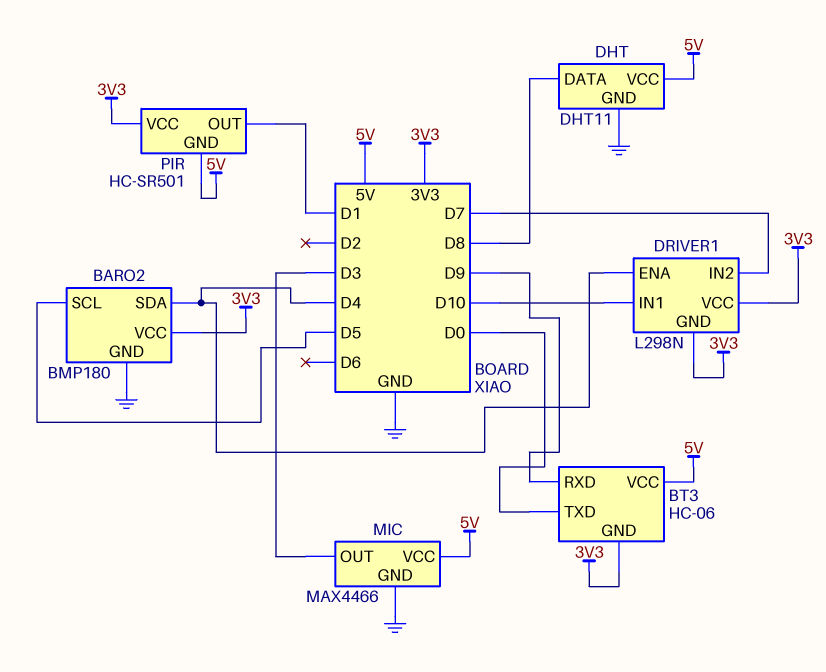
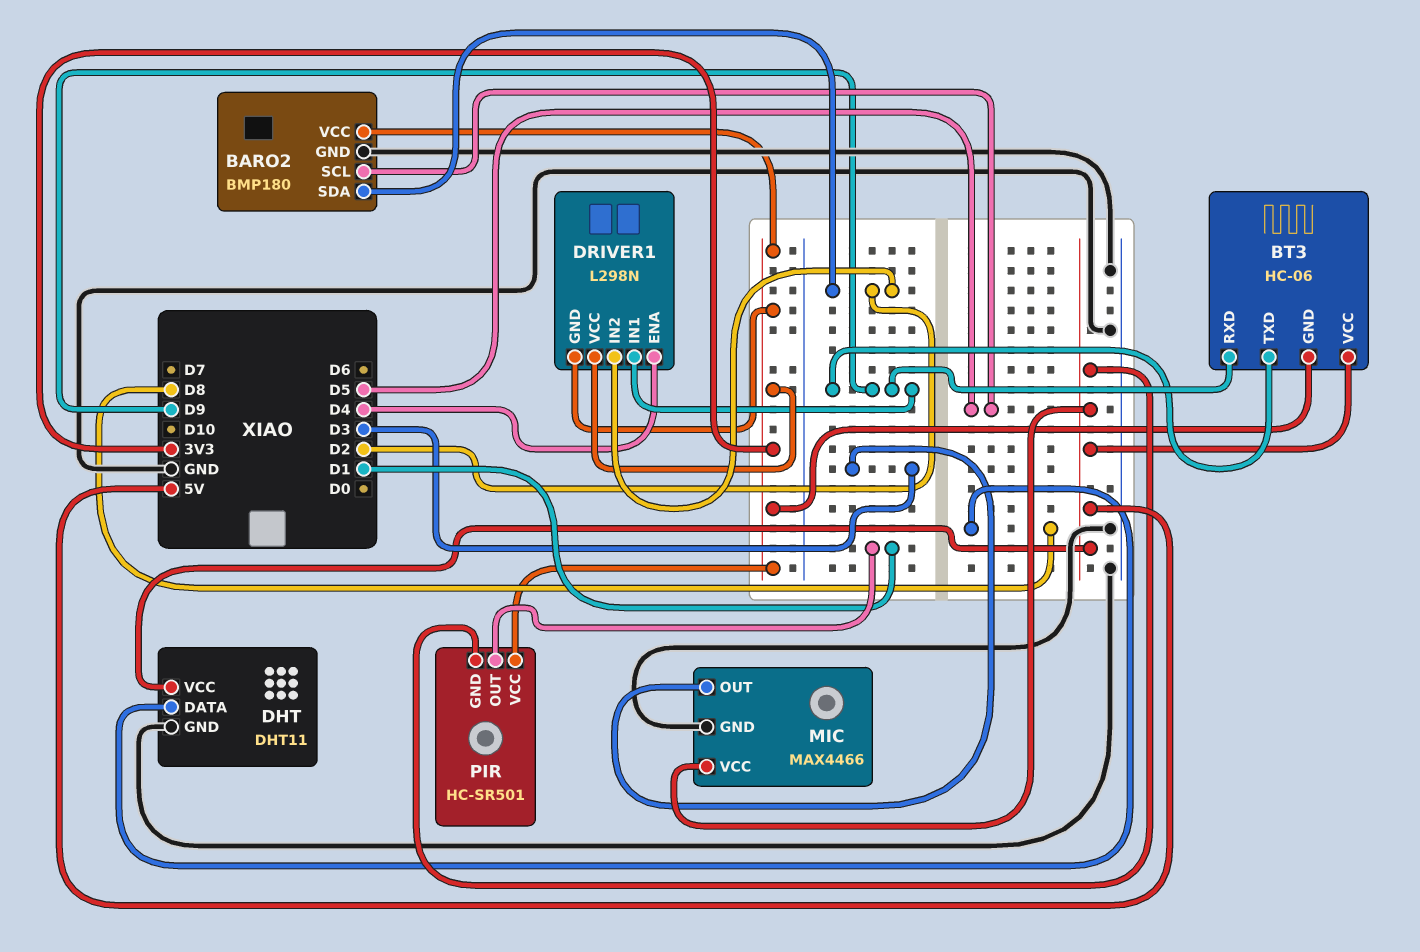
BARO2 pin SDA: D4 -> D2
BT3 pin TXD: D0 -> D9
DRIVER1 pin IN1: D10 -> D9
DRIVER1 pin IN2: D7 -> D2

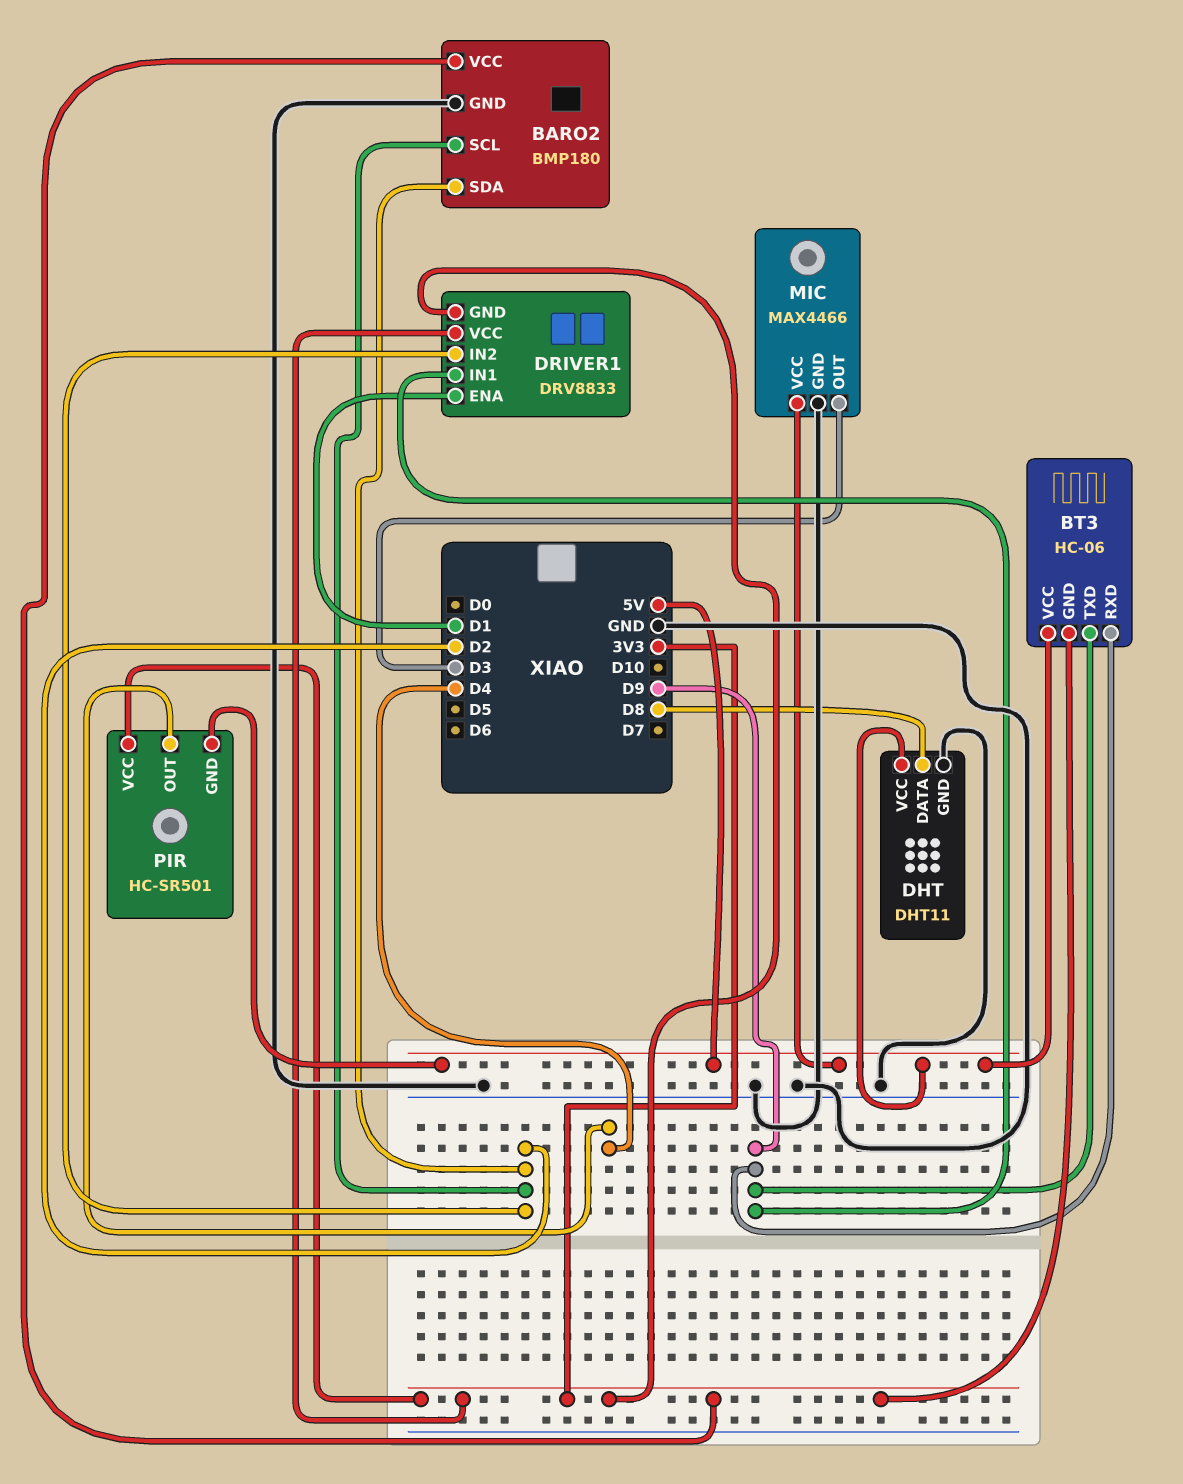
BARO2 pin SCL: D5 -> D2
DRIVER1: L298N -> DRV8833
DRIVER1 pin ENA: D4 -> D1
PIR pin OUT: D1 -> D4

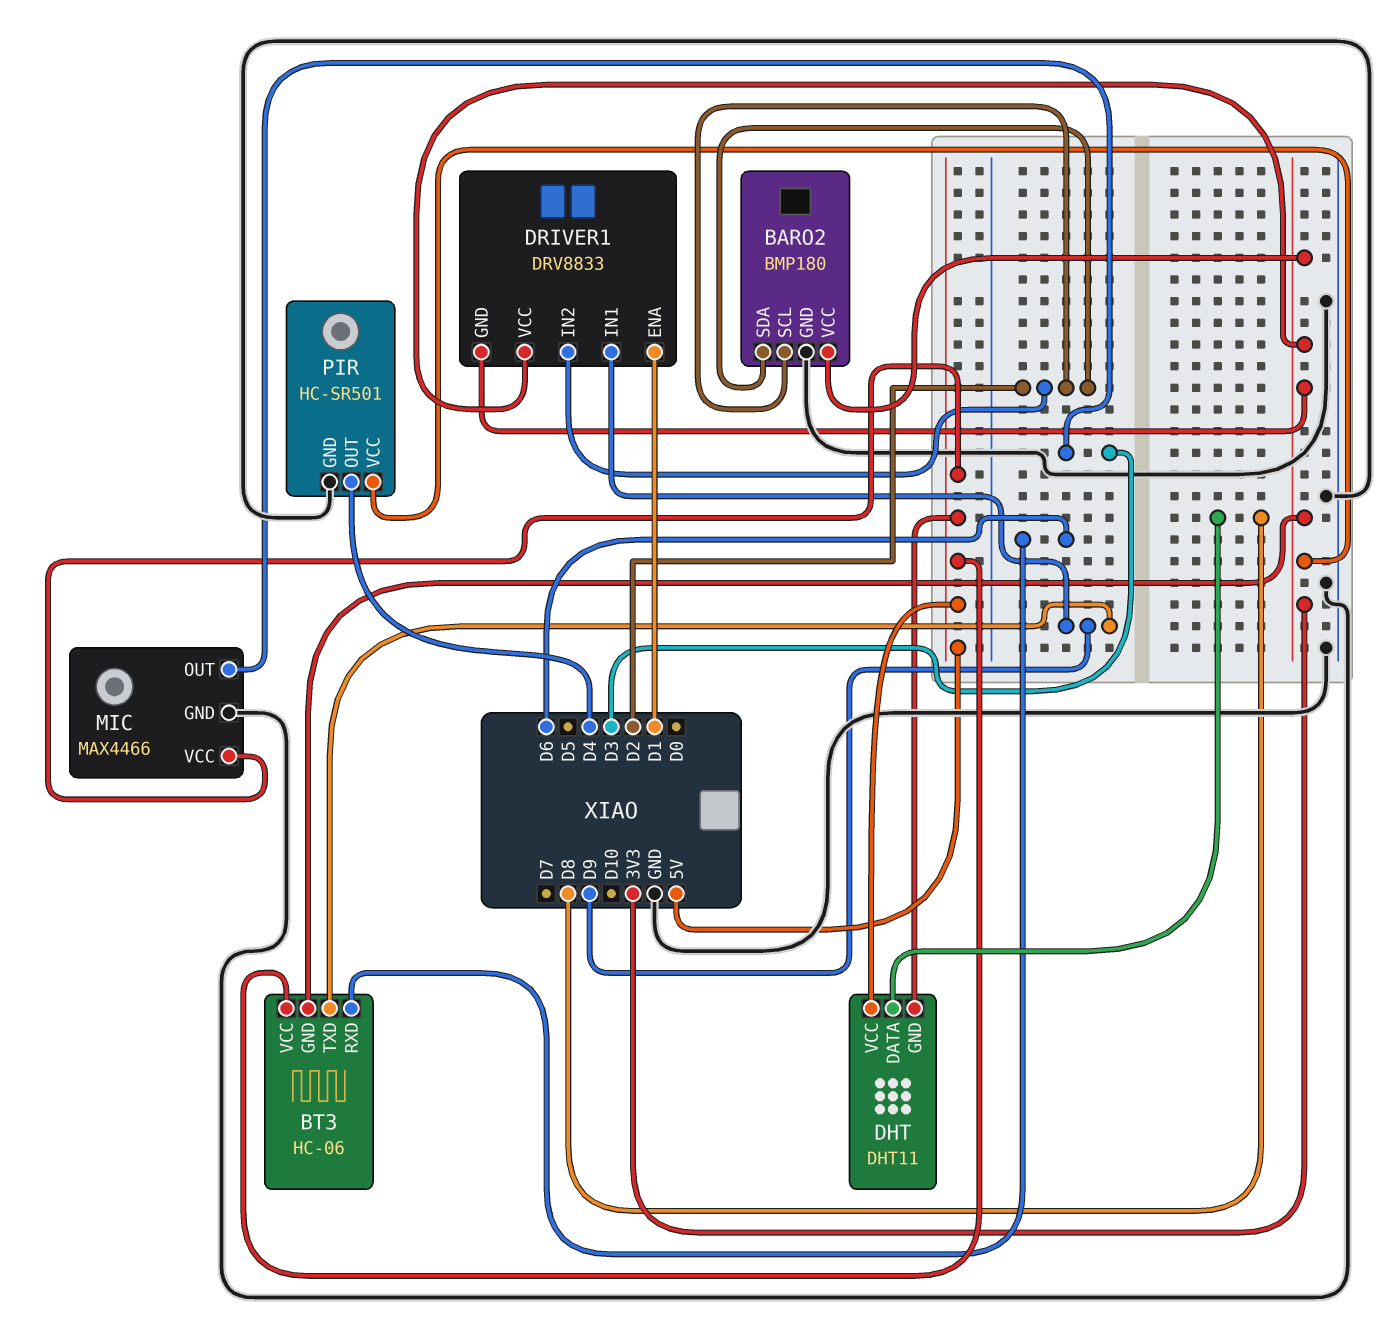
BT3 pin RXD: D9 -> D6
DHT pin GND: GND -> 5V
PIR pin GND: 5V -> GND

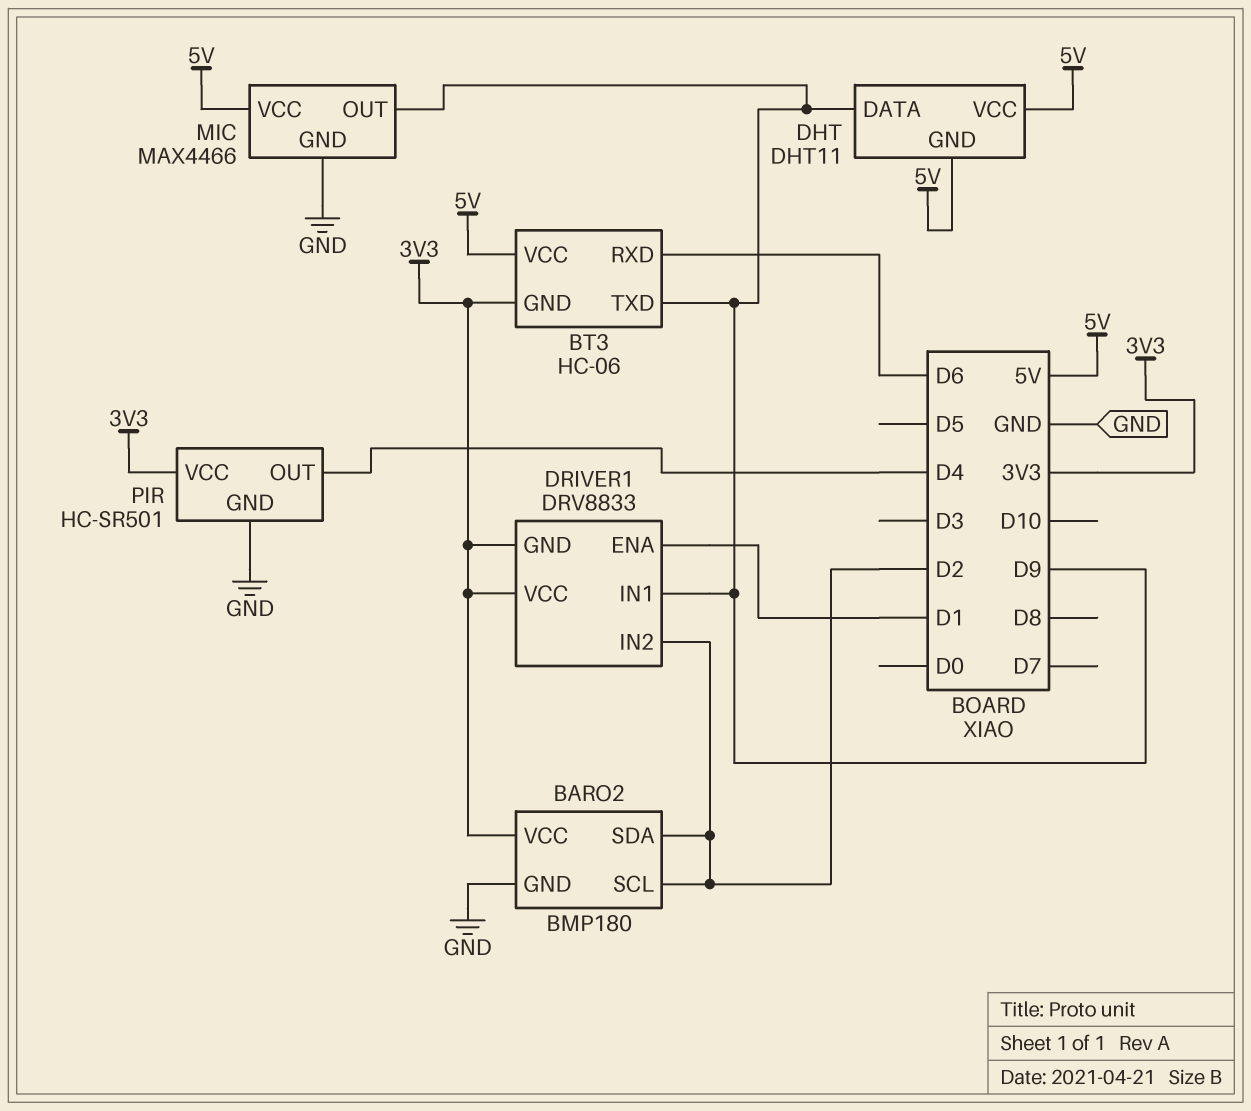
DHT pin DATA: D8 -> D9
MIC pin OUT: D3 -> D9

